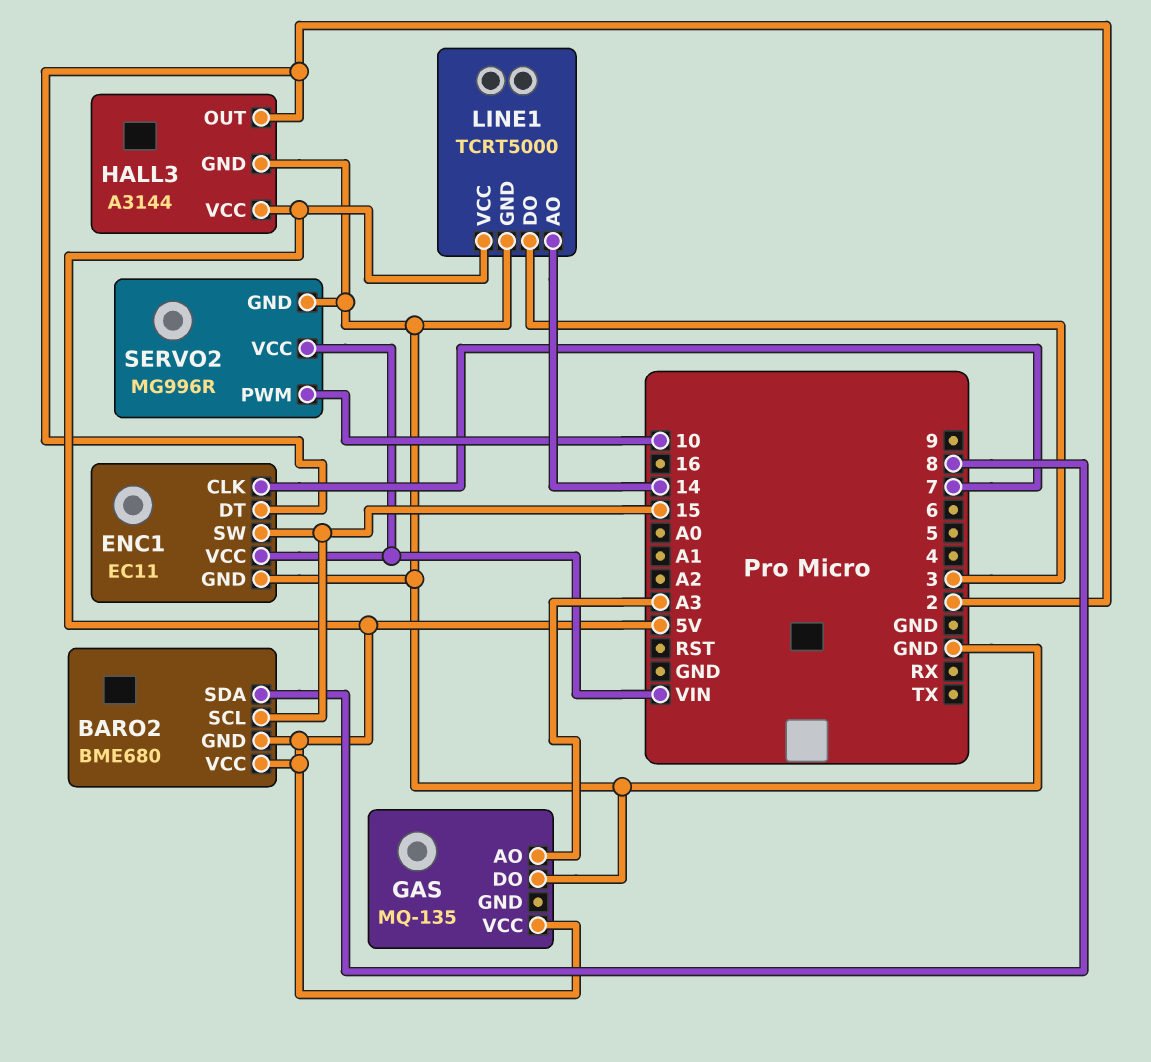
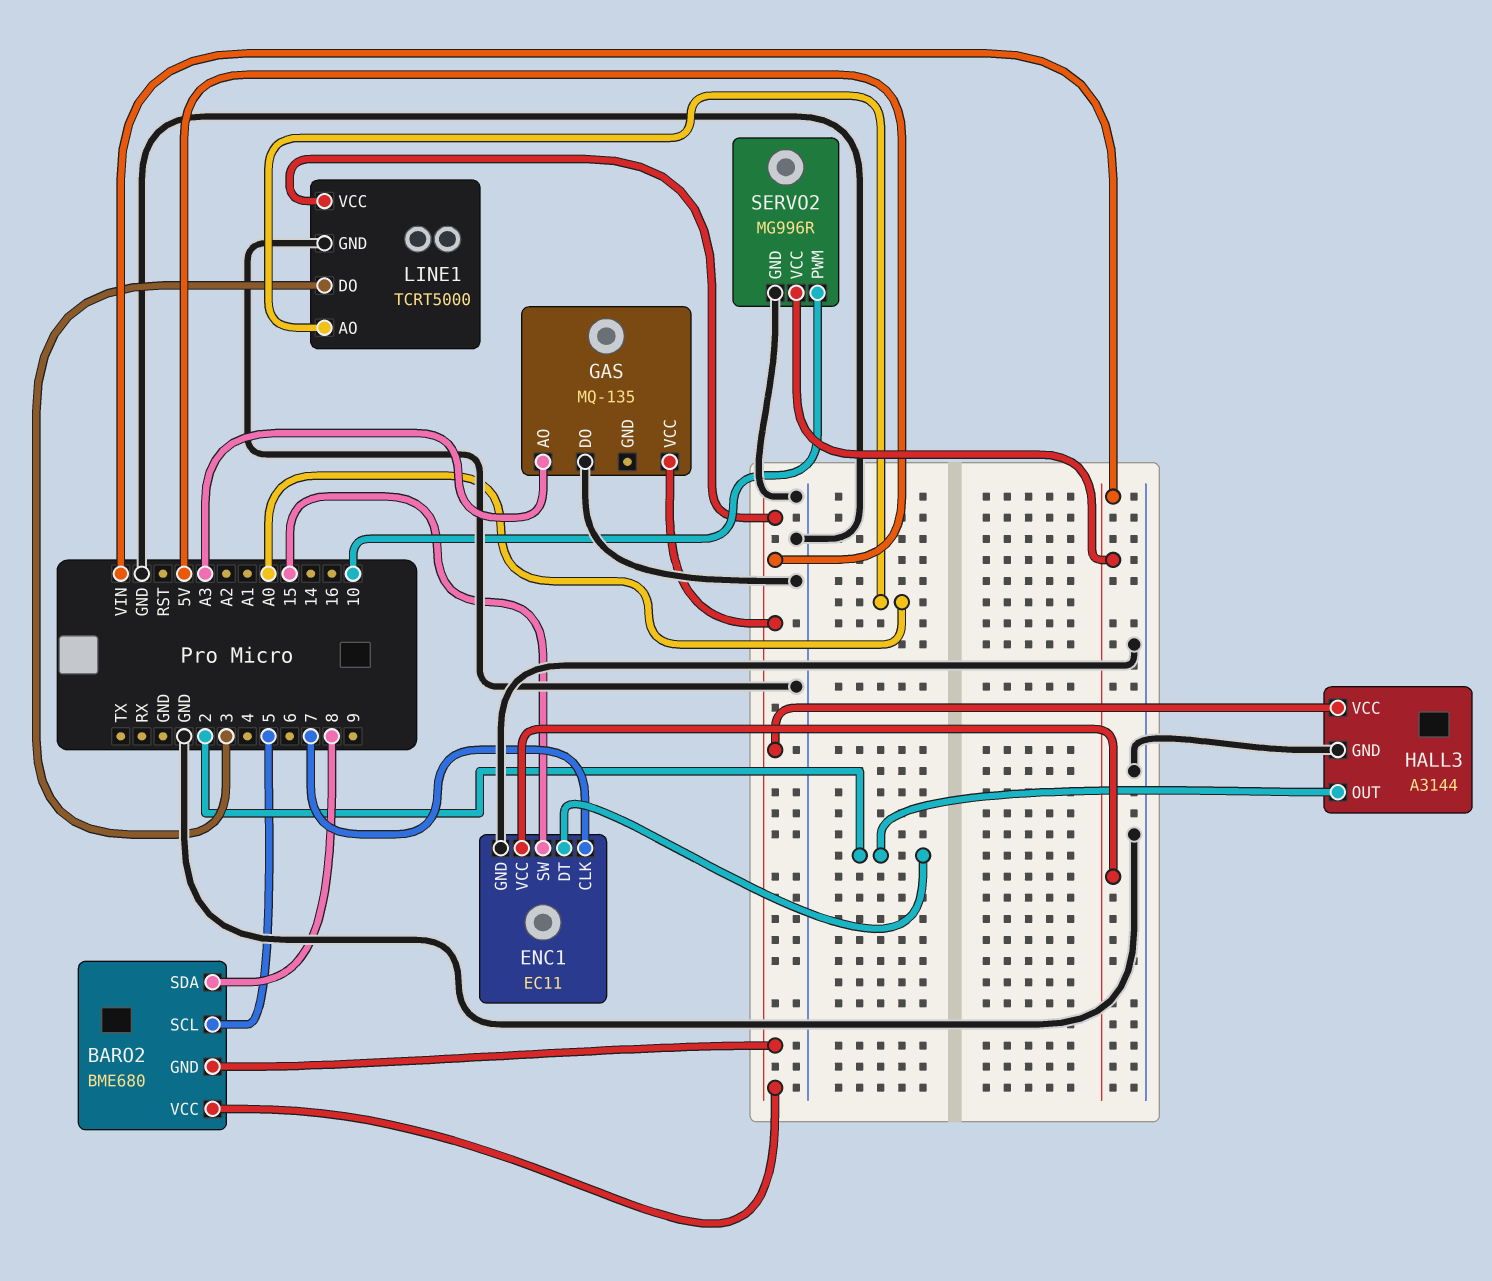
BARO2 pin SCL: 15 -> 5
LINE1 pin AO: 14 -> A0

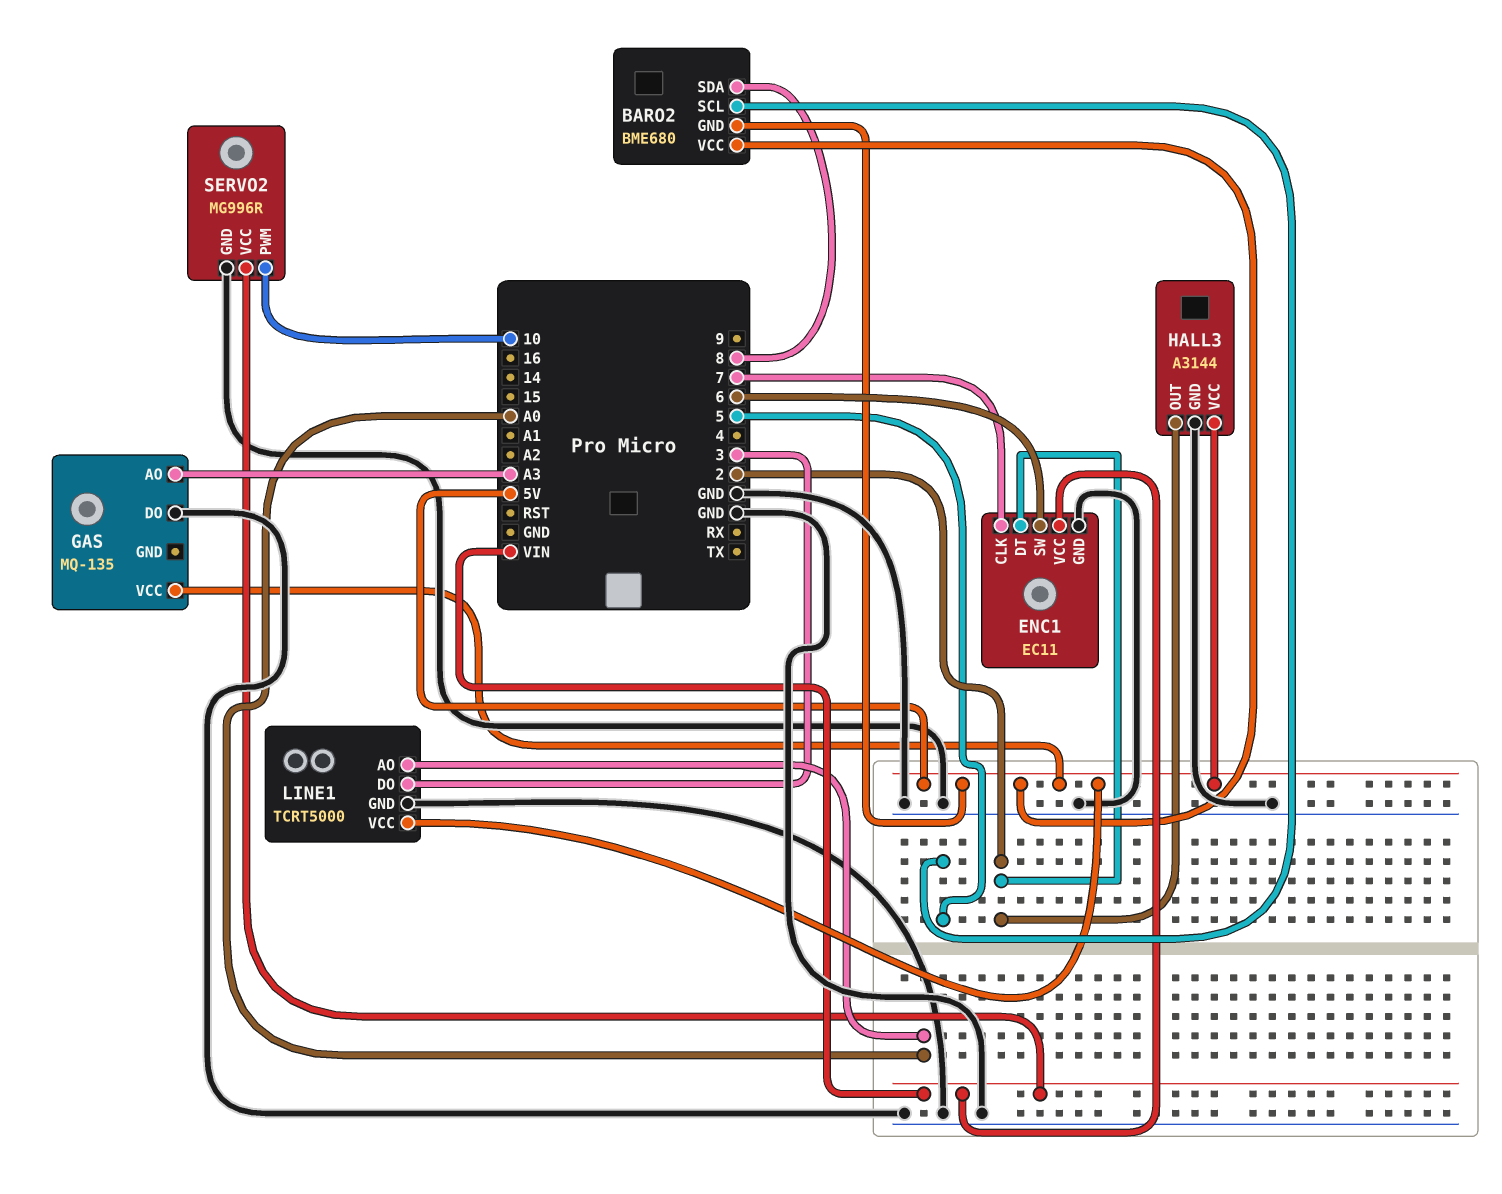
ENC1 pin SW: 15 -> 6

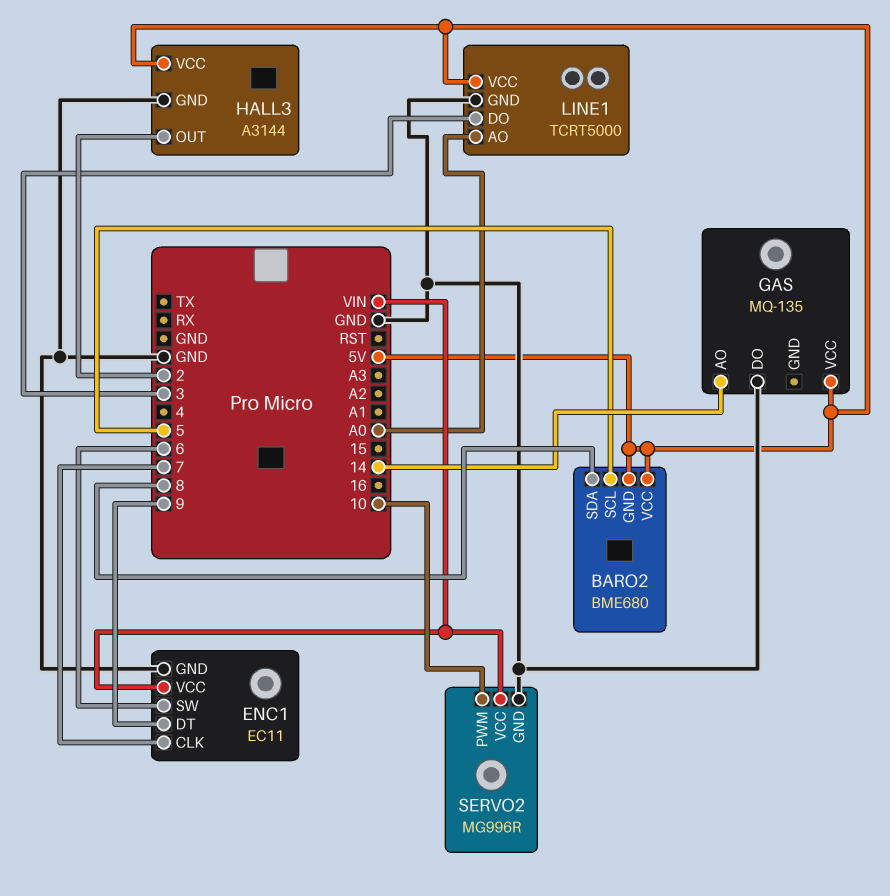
ENC1 pin DT: 2 -> 9
GAS pin AO: A3 -> 14

